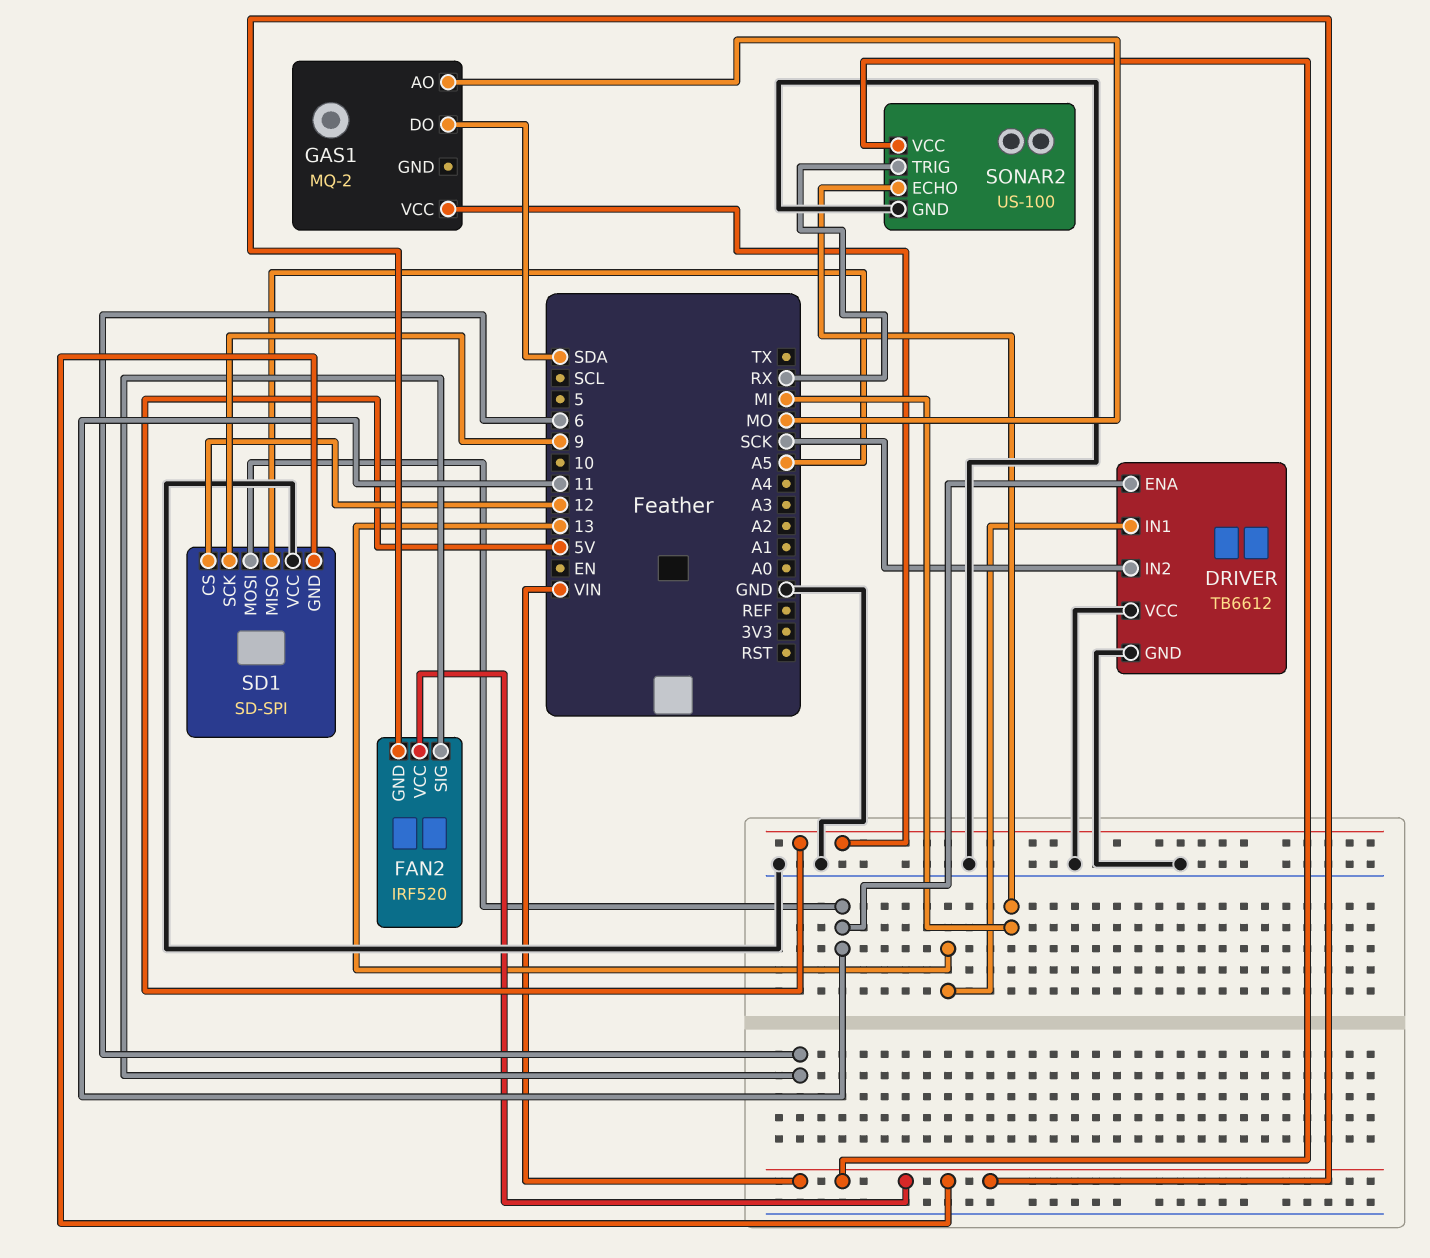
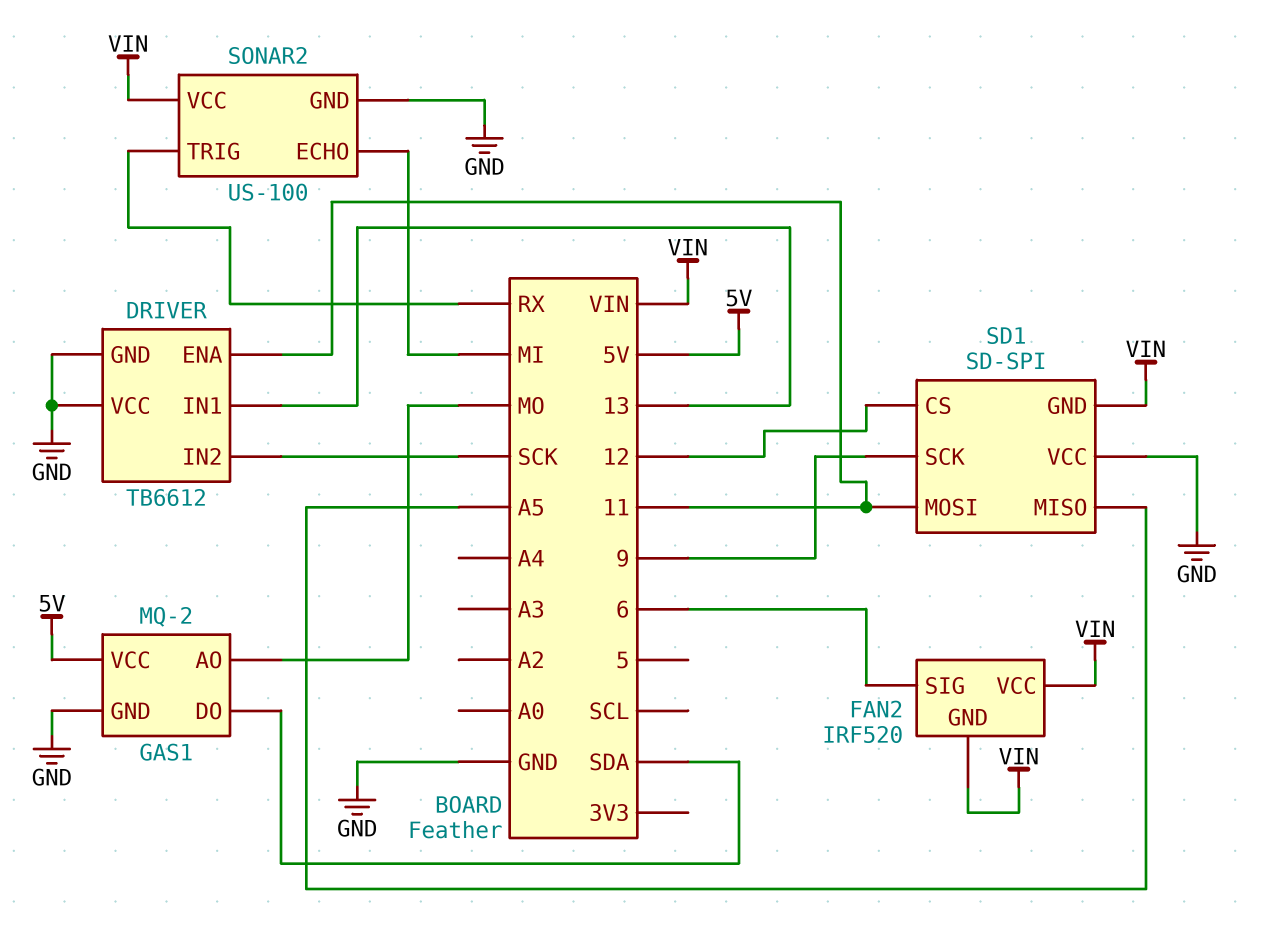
GAS1 pin GND: none -> GND

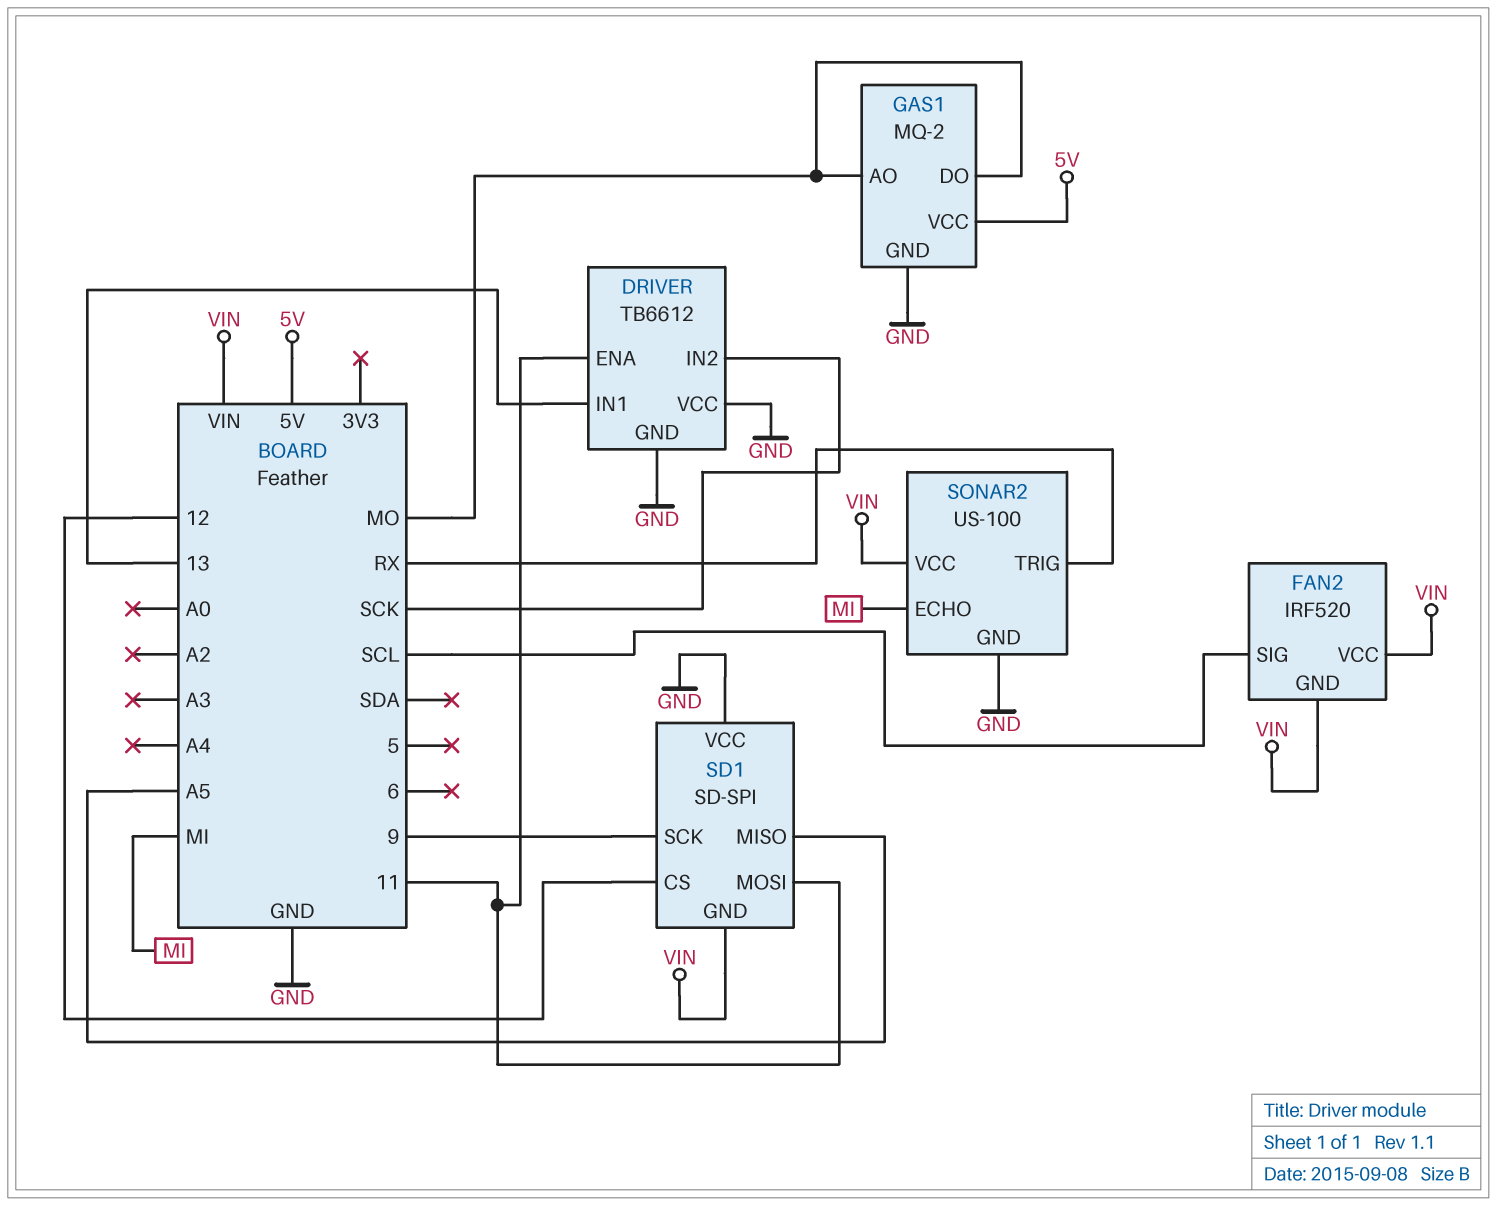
FAN2 pin SIG: 6 -> SCL
GAS1 pin DO: SDA -> MO

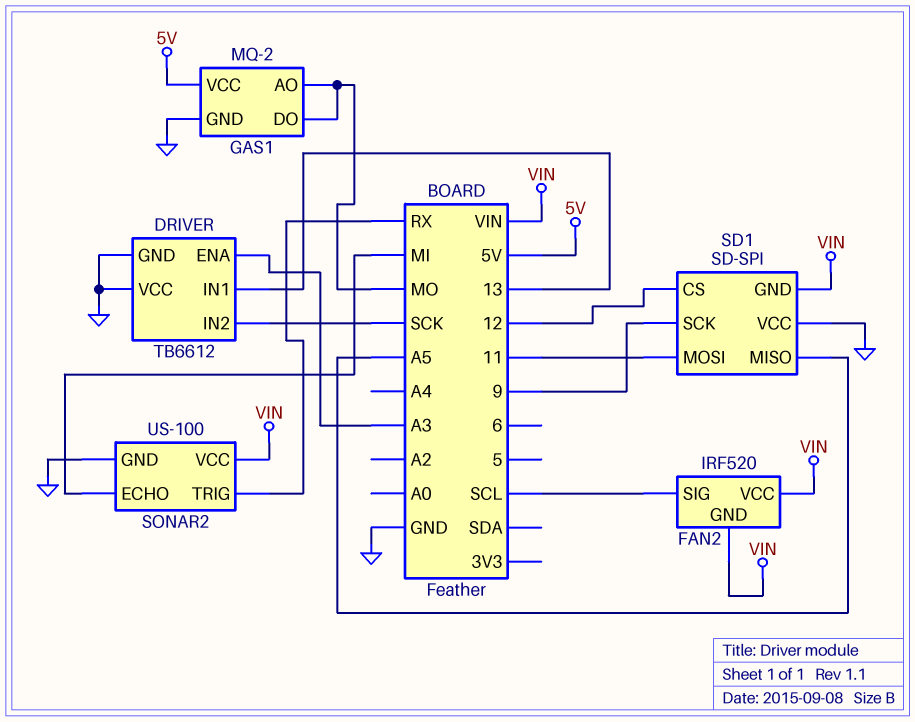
DRIVER pin ENA: 11 -> A3

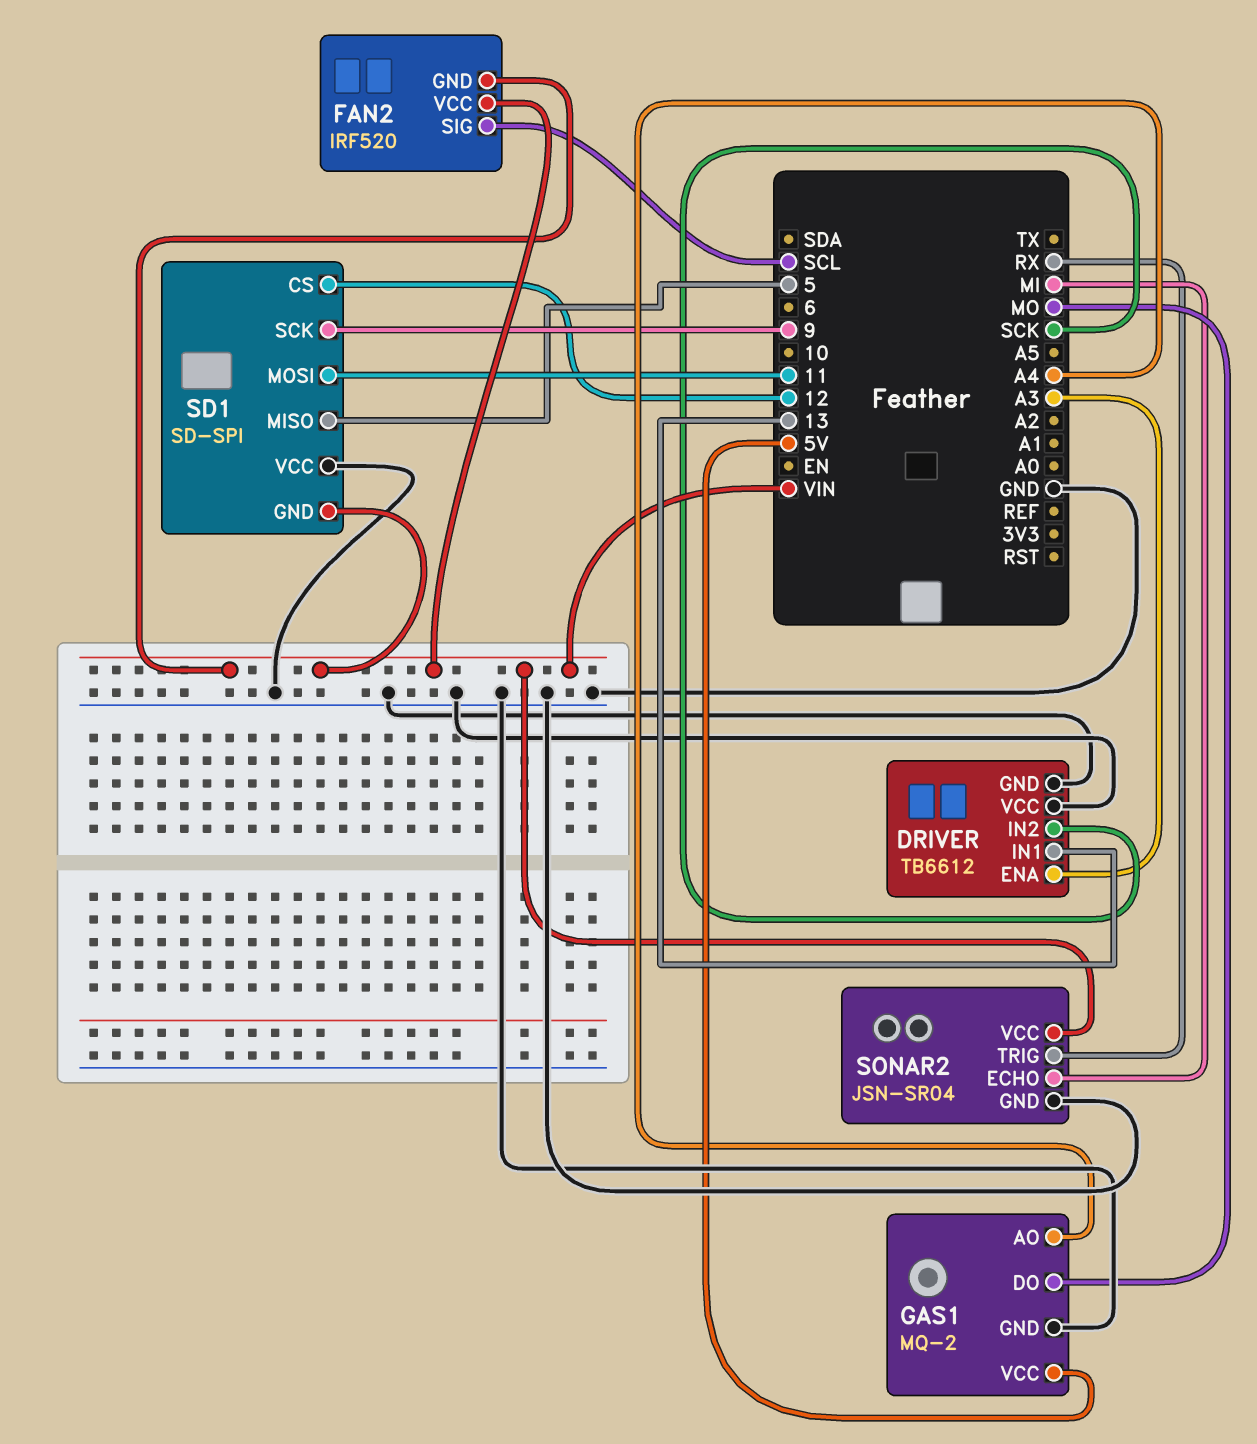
GAS1 pin AO: MO -> A4
SD1 pin MISO: A5 -> 5
SONAR2: US-100 -> JSN-SR04

